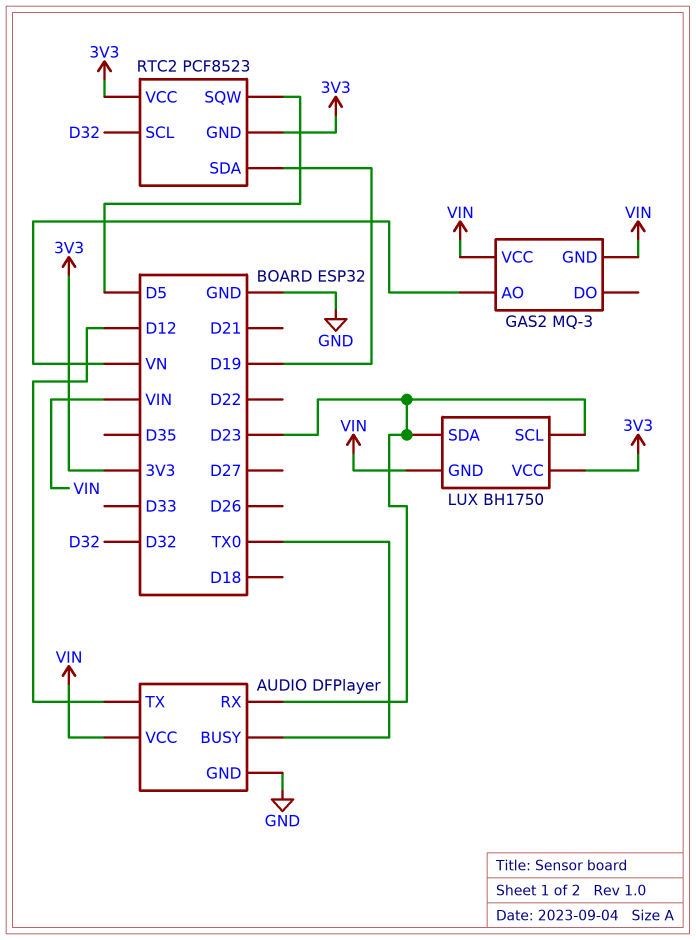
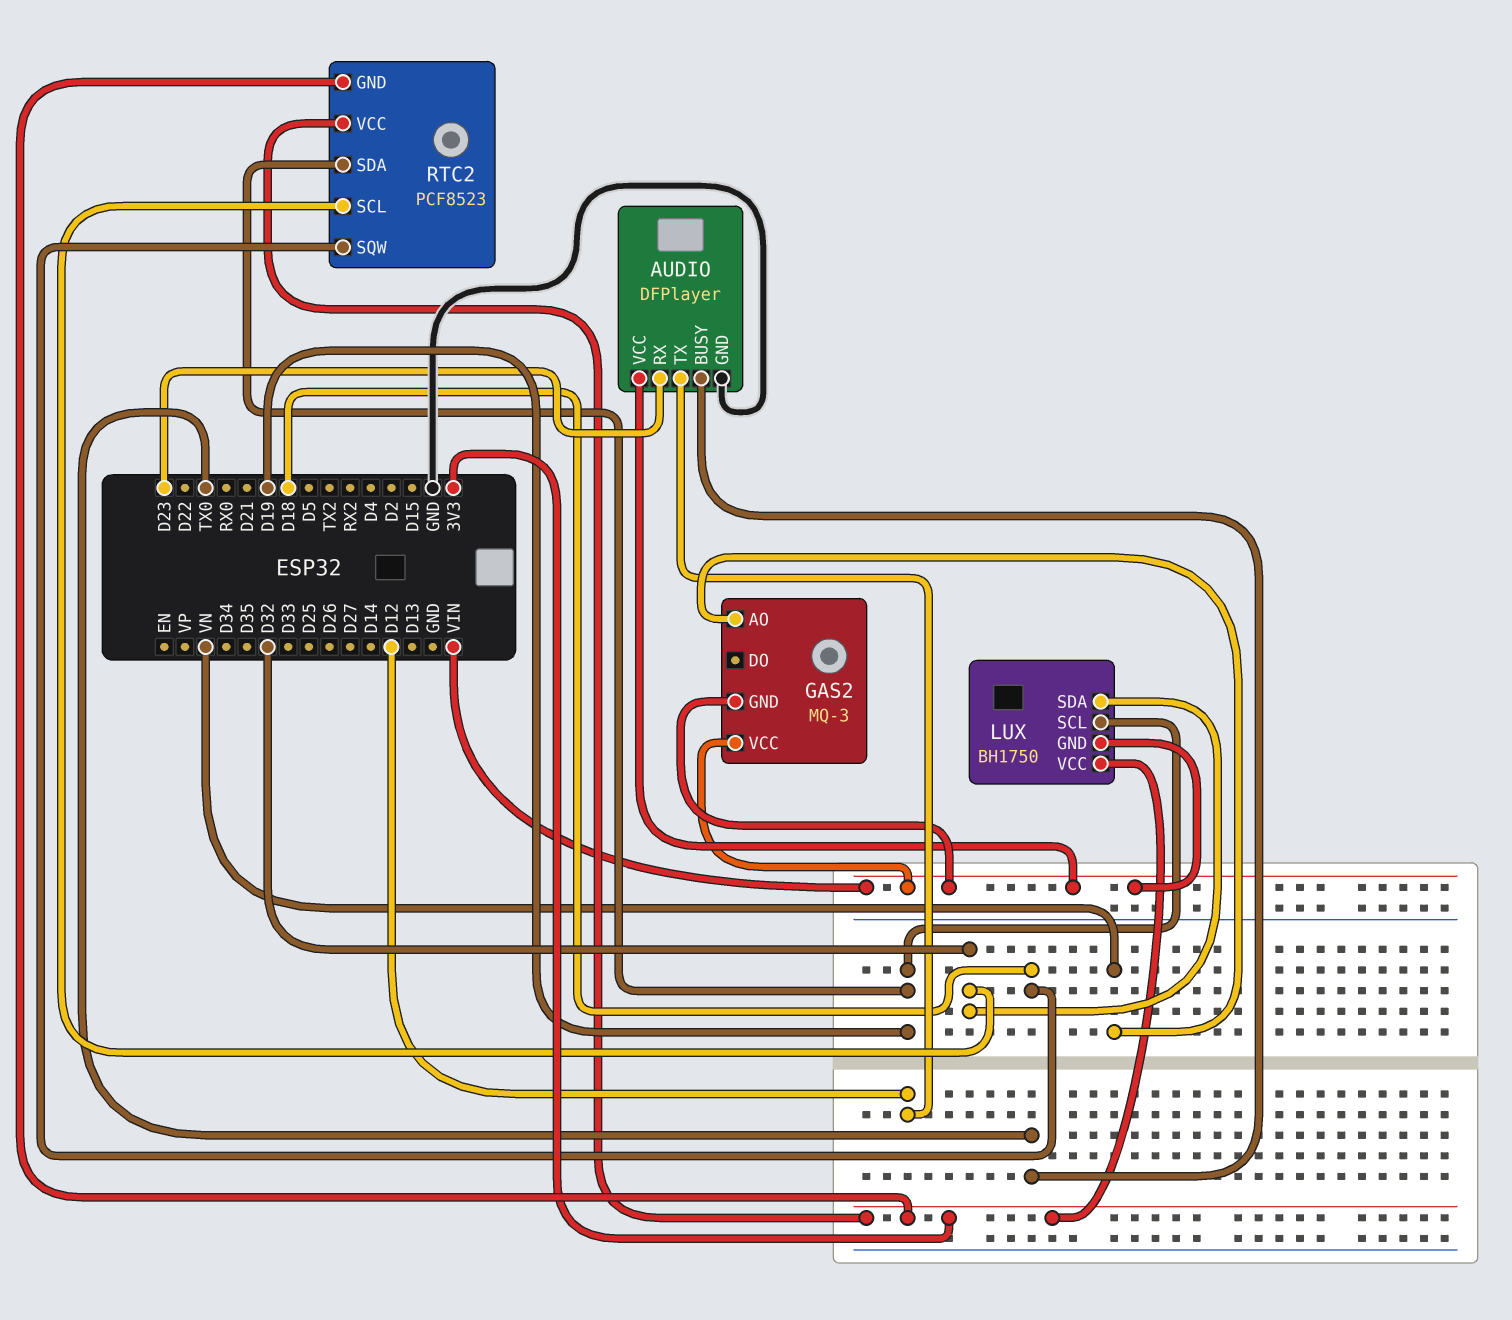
LUX pin SCL: D23 -> D19
LUX pin SDA: D23 -> D32
RTC2 pin SQW: D5 -> D18

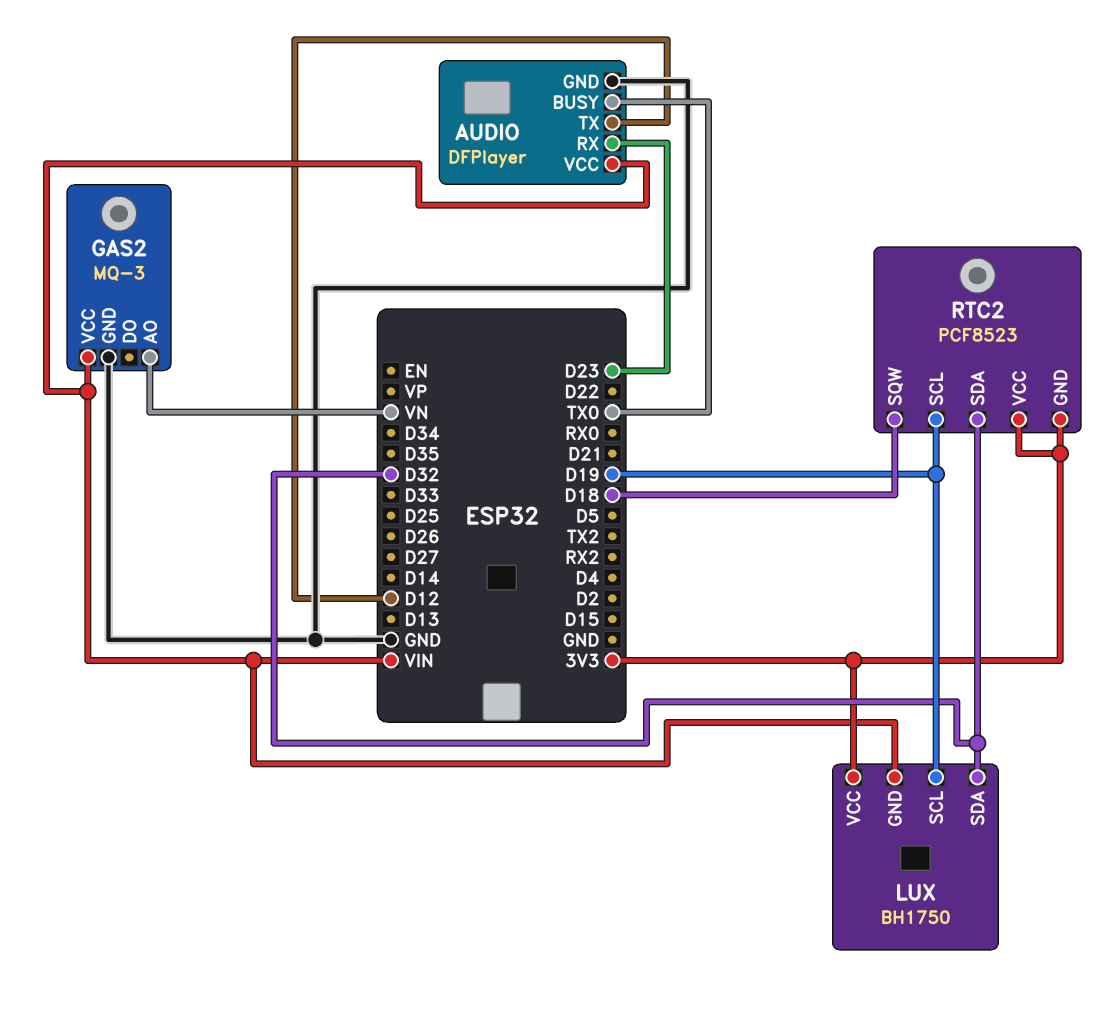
GAS2 pin GND: VIN -> GND
RTC2 pin SCL: D32 -> D19
RTC2 pin SDA: D19 -> D32

